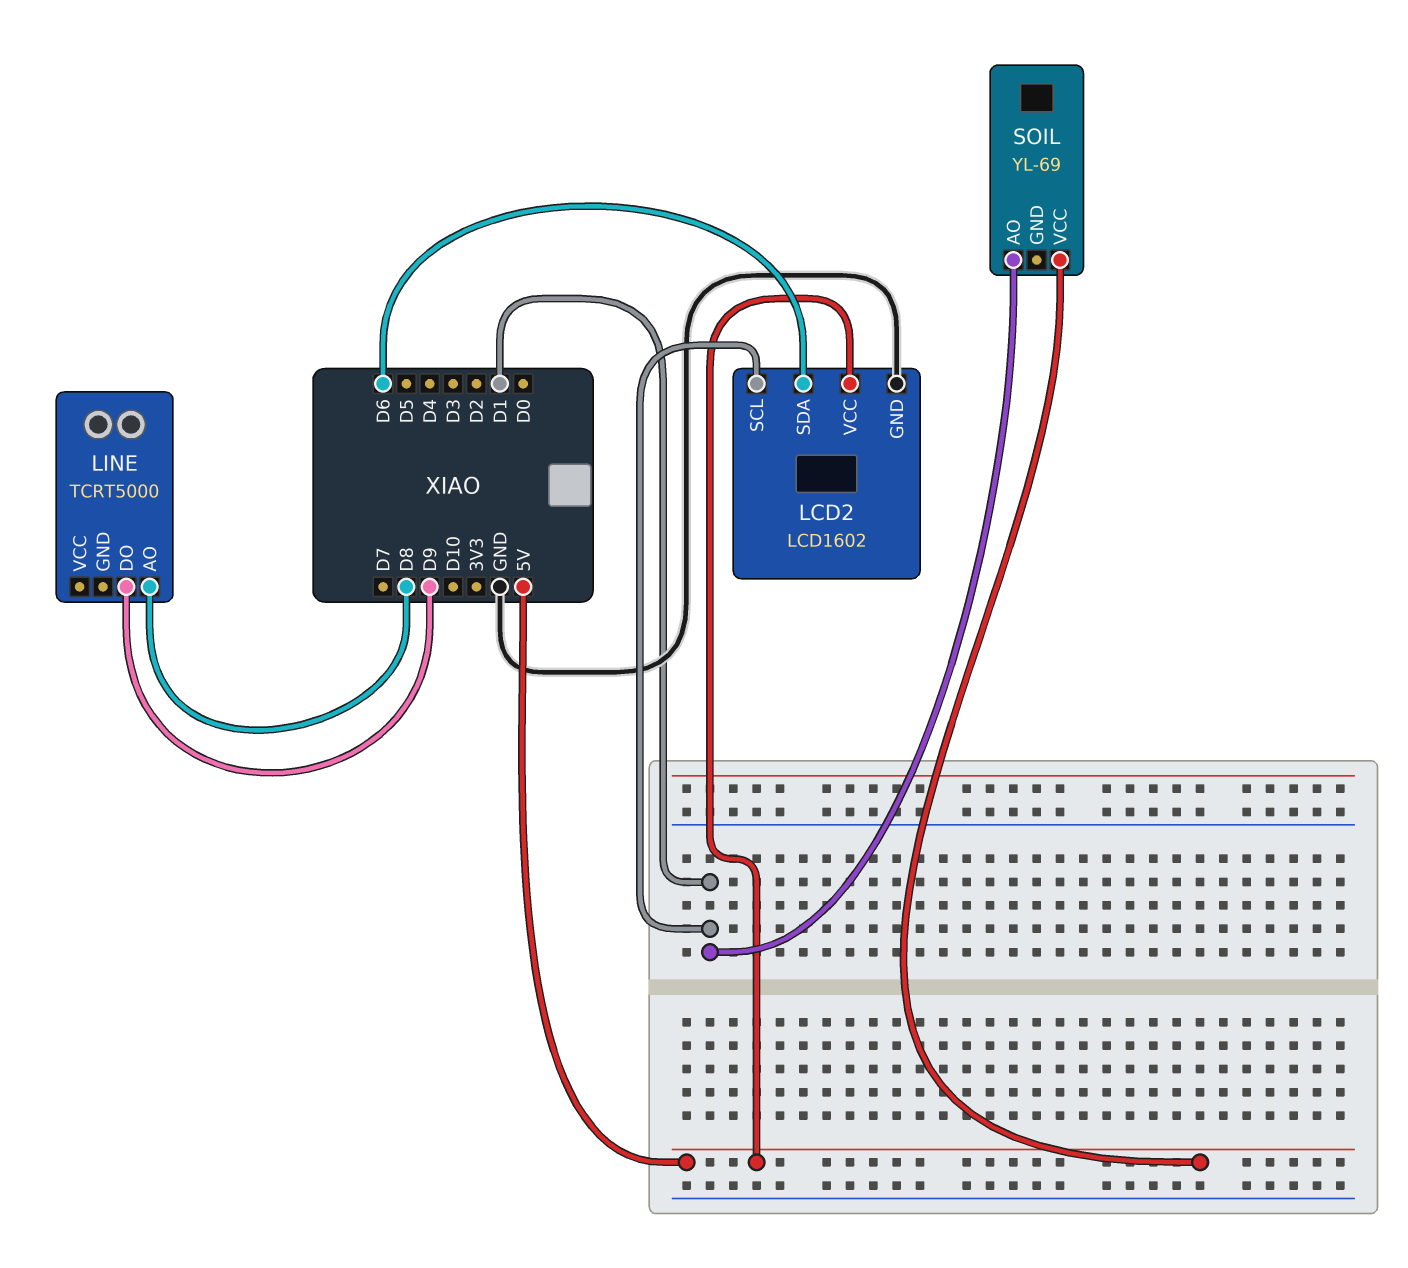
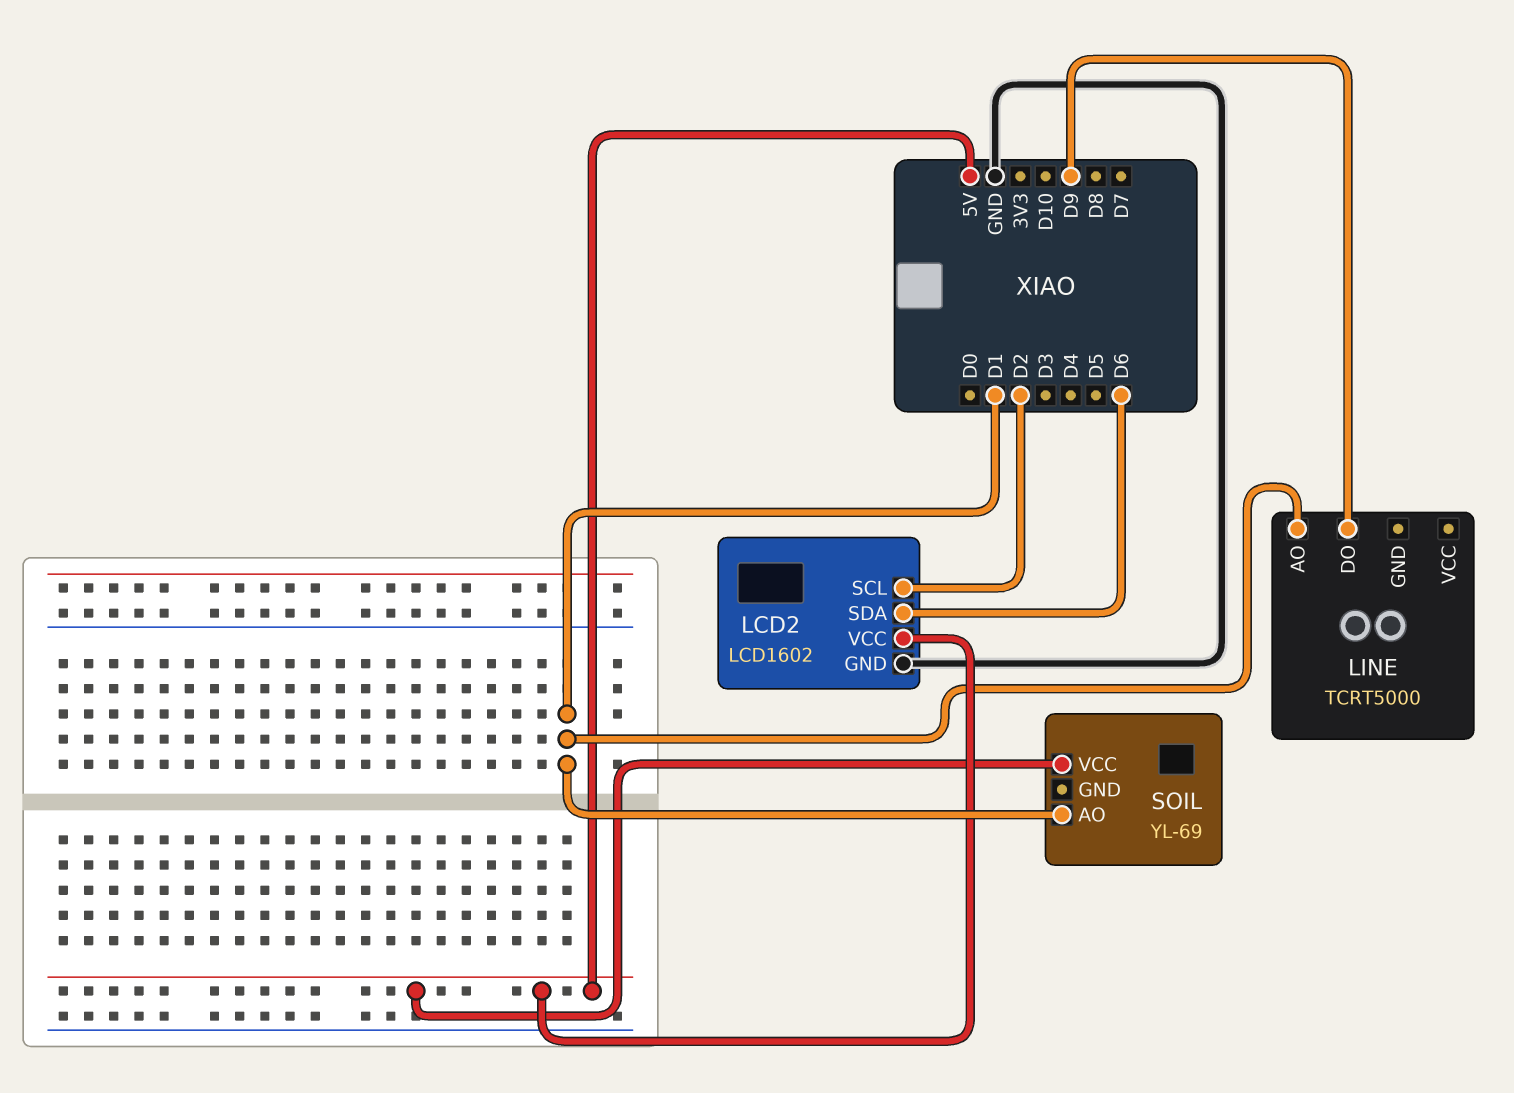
LCD2 pin SCL: D1 -> D2
LINE pin AO: D8 -> D1

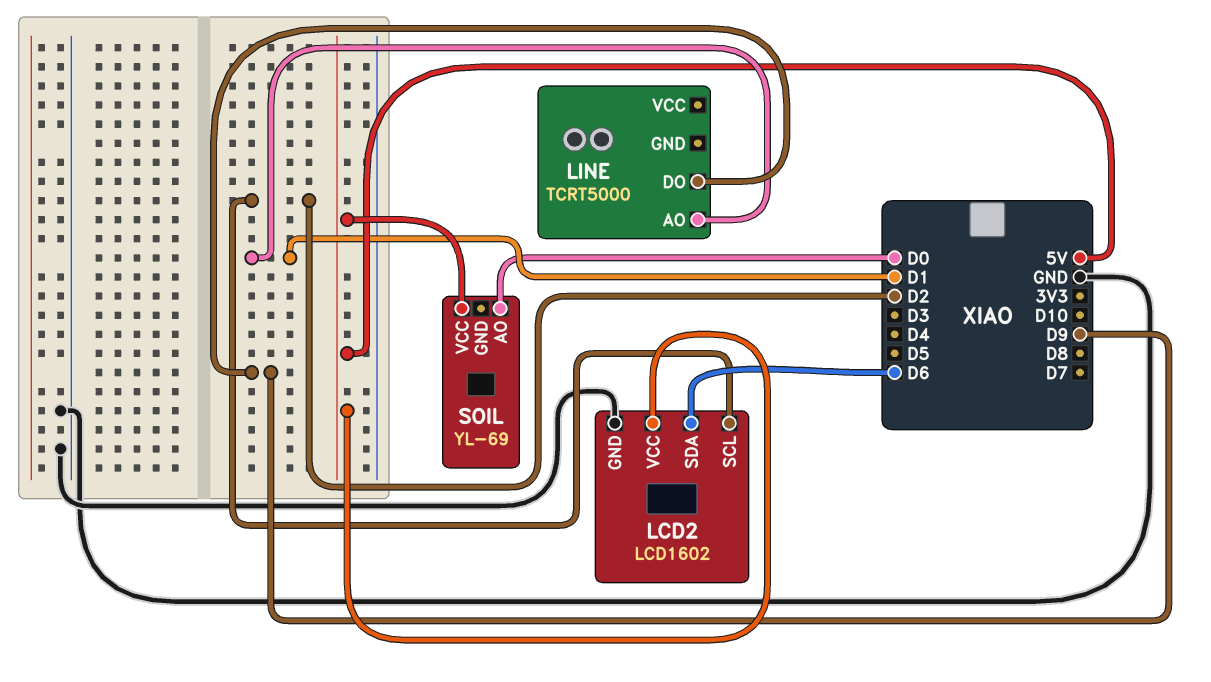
SOIL pin AO: D1 -> D0

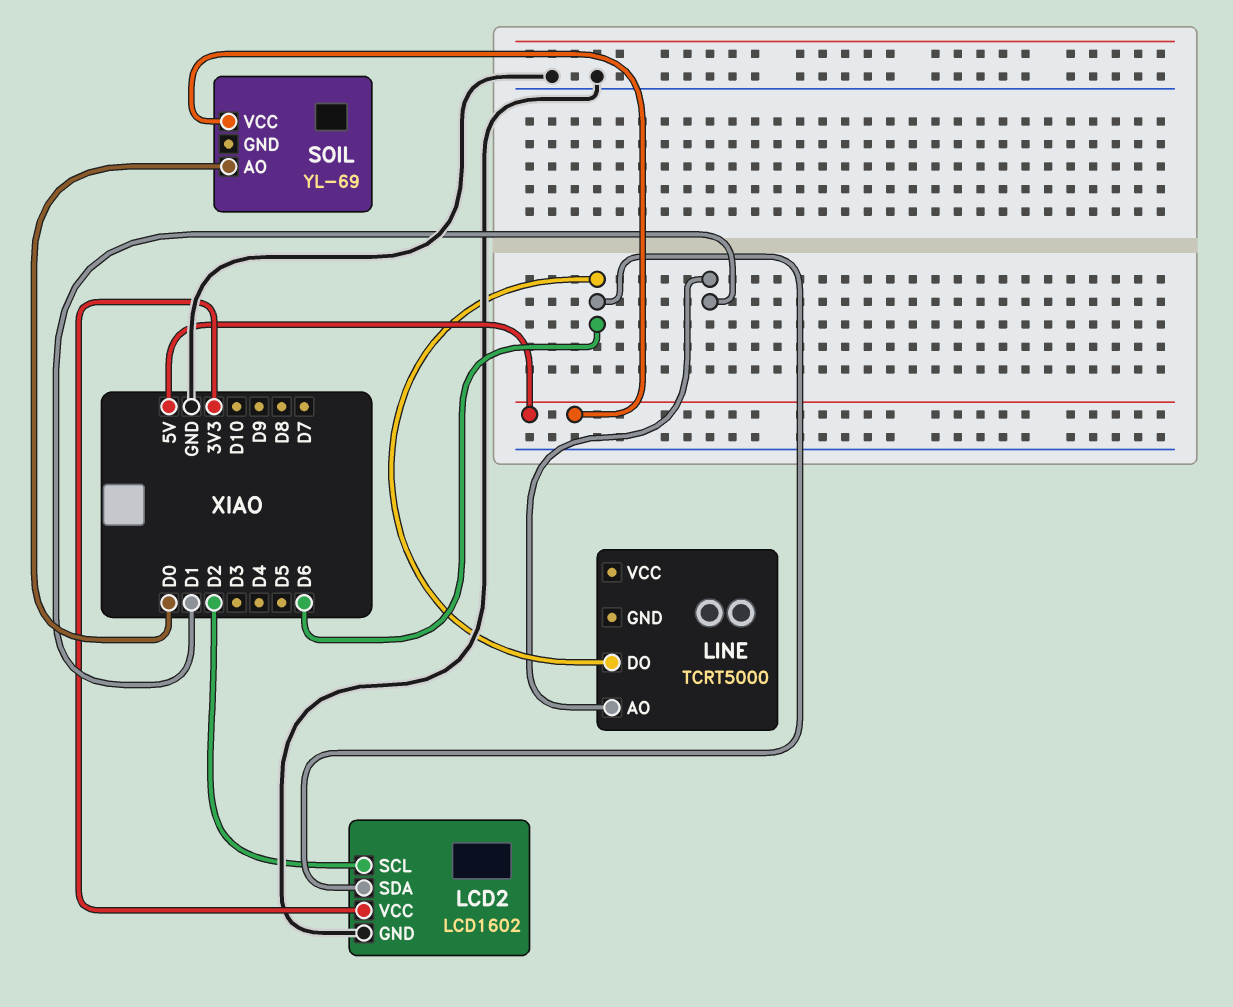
LCD2 pin VCC: 5V -> 3V3
LINE pin DO: D9 -> D6

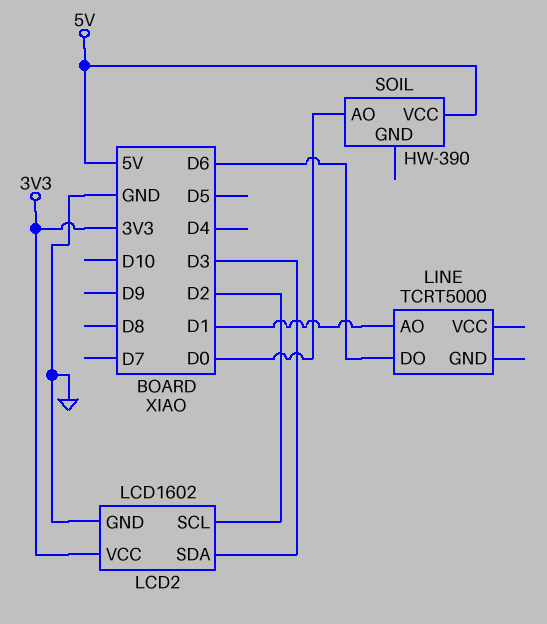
LCD2 pin SDA: D6 -> D3
SOIL: YL-69 -> HW-390

